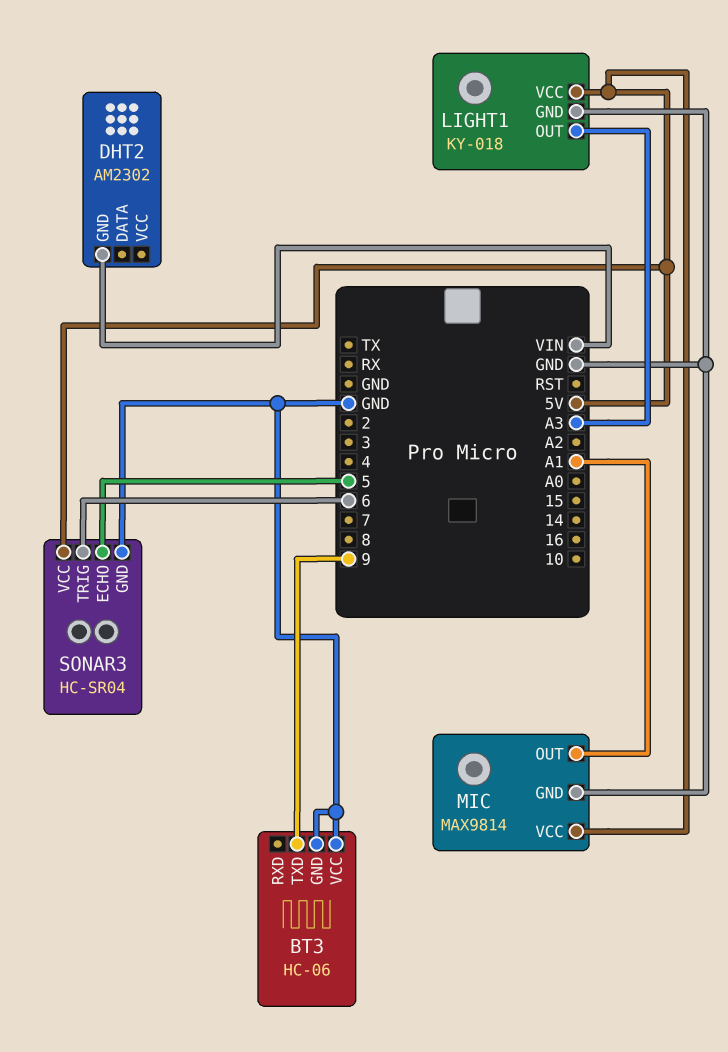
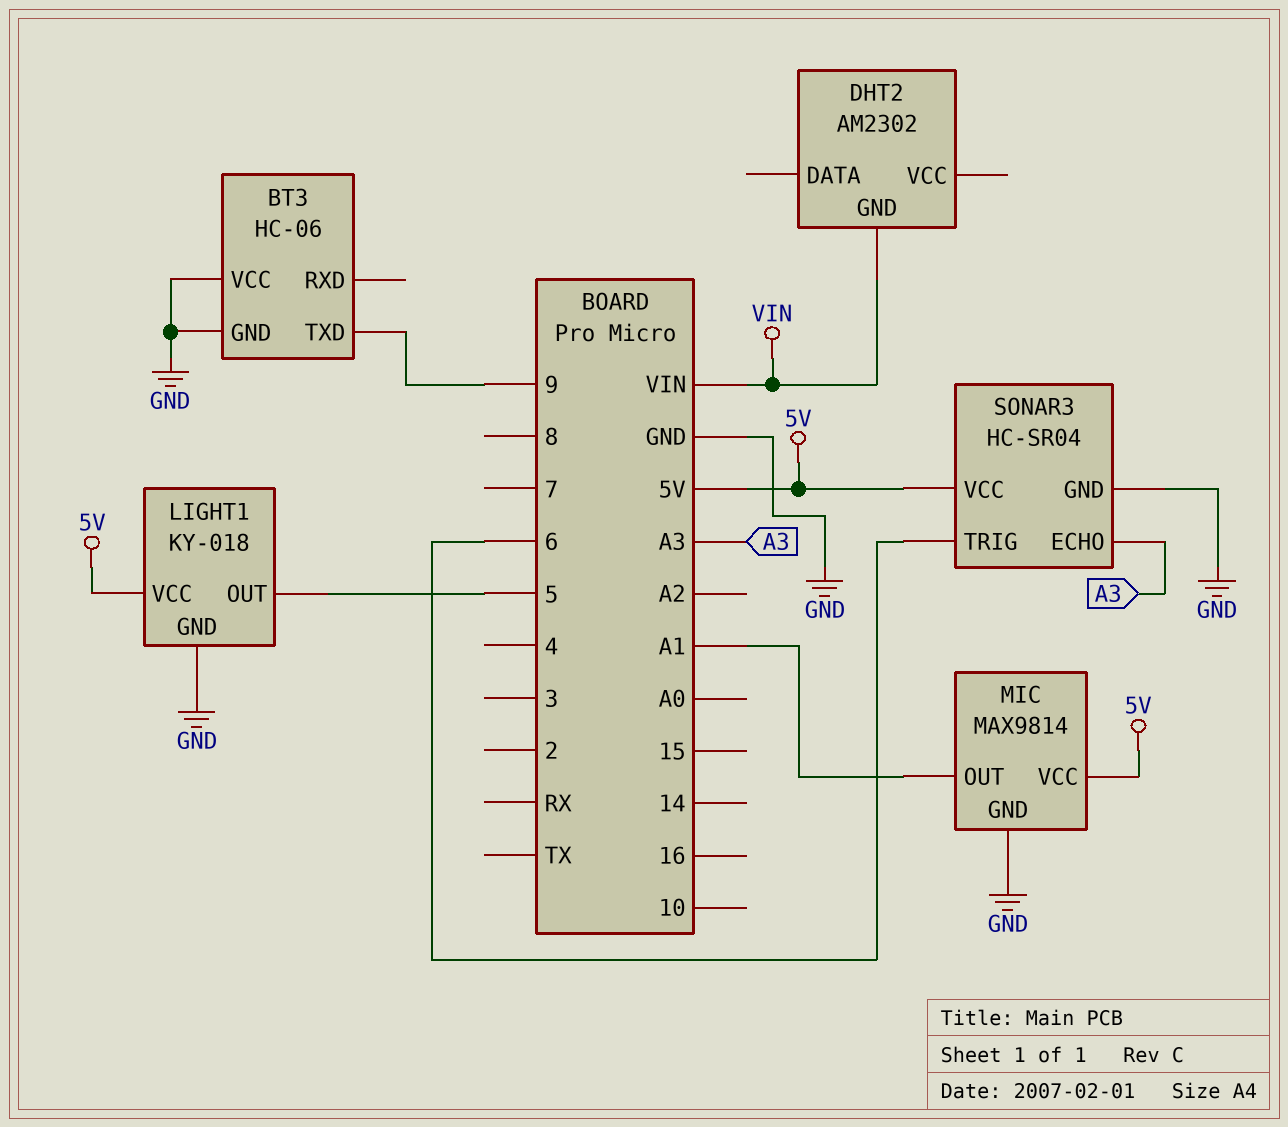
LIGHT1 pin OUT: A3 -> 5
SONAR3 pin ECHO: 5 -> A3

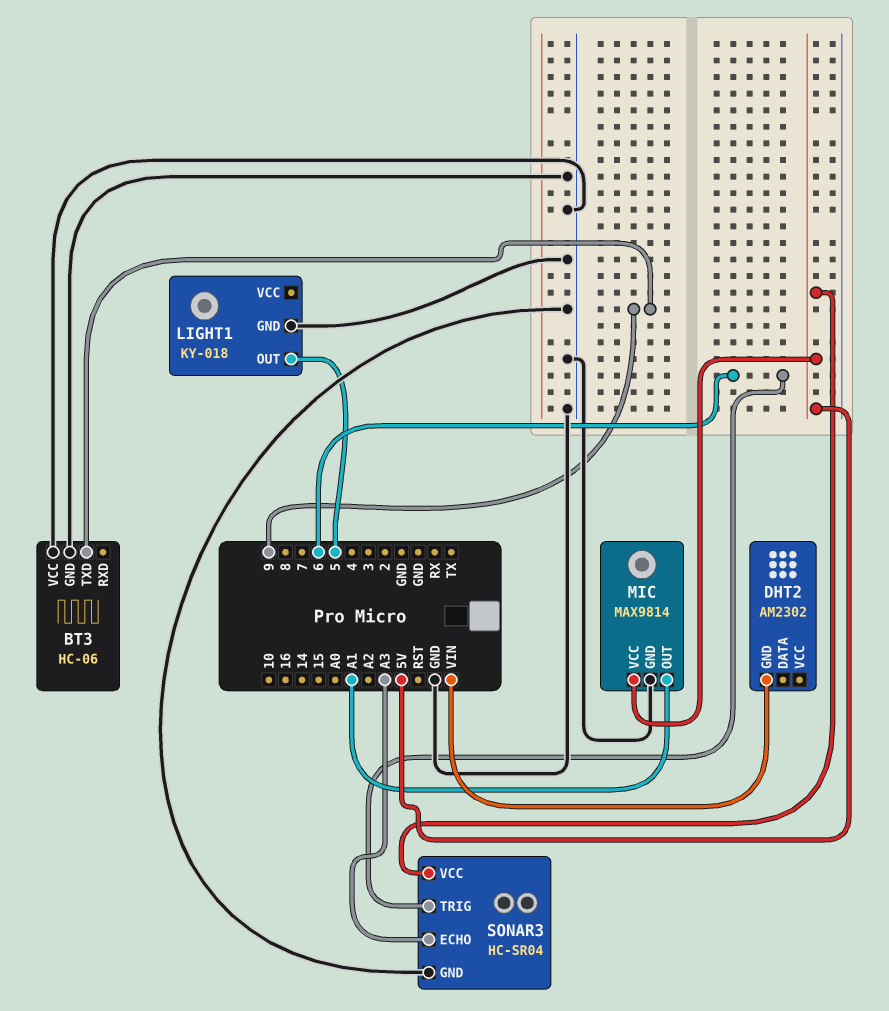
LIGHT1 pin VCC: 5V -> none

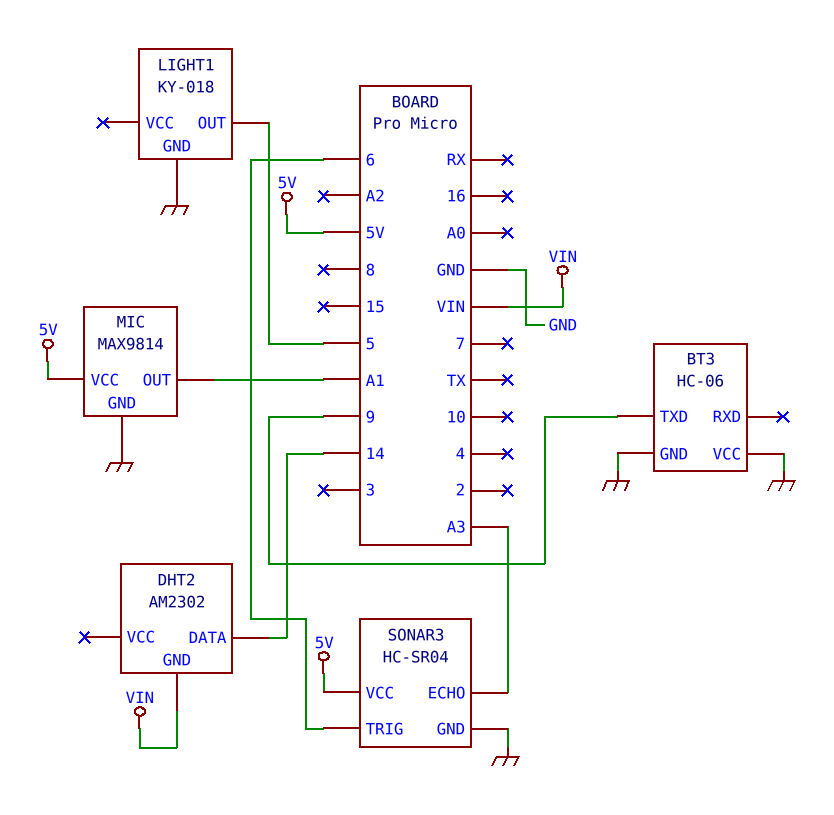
DHT2 pin DATA: none -> 14

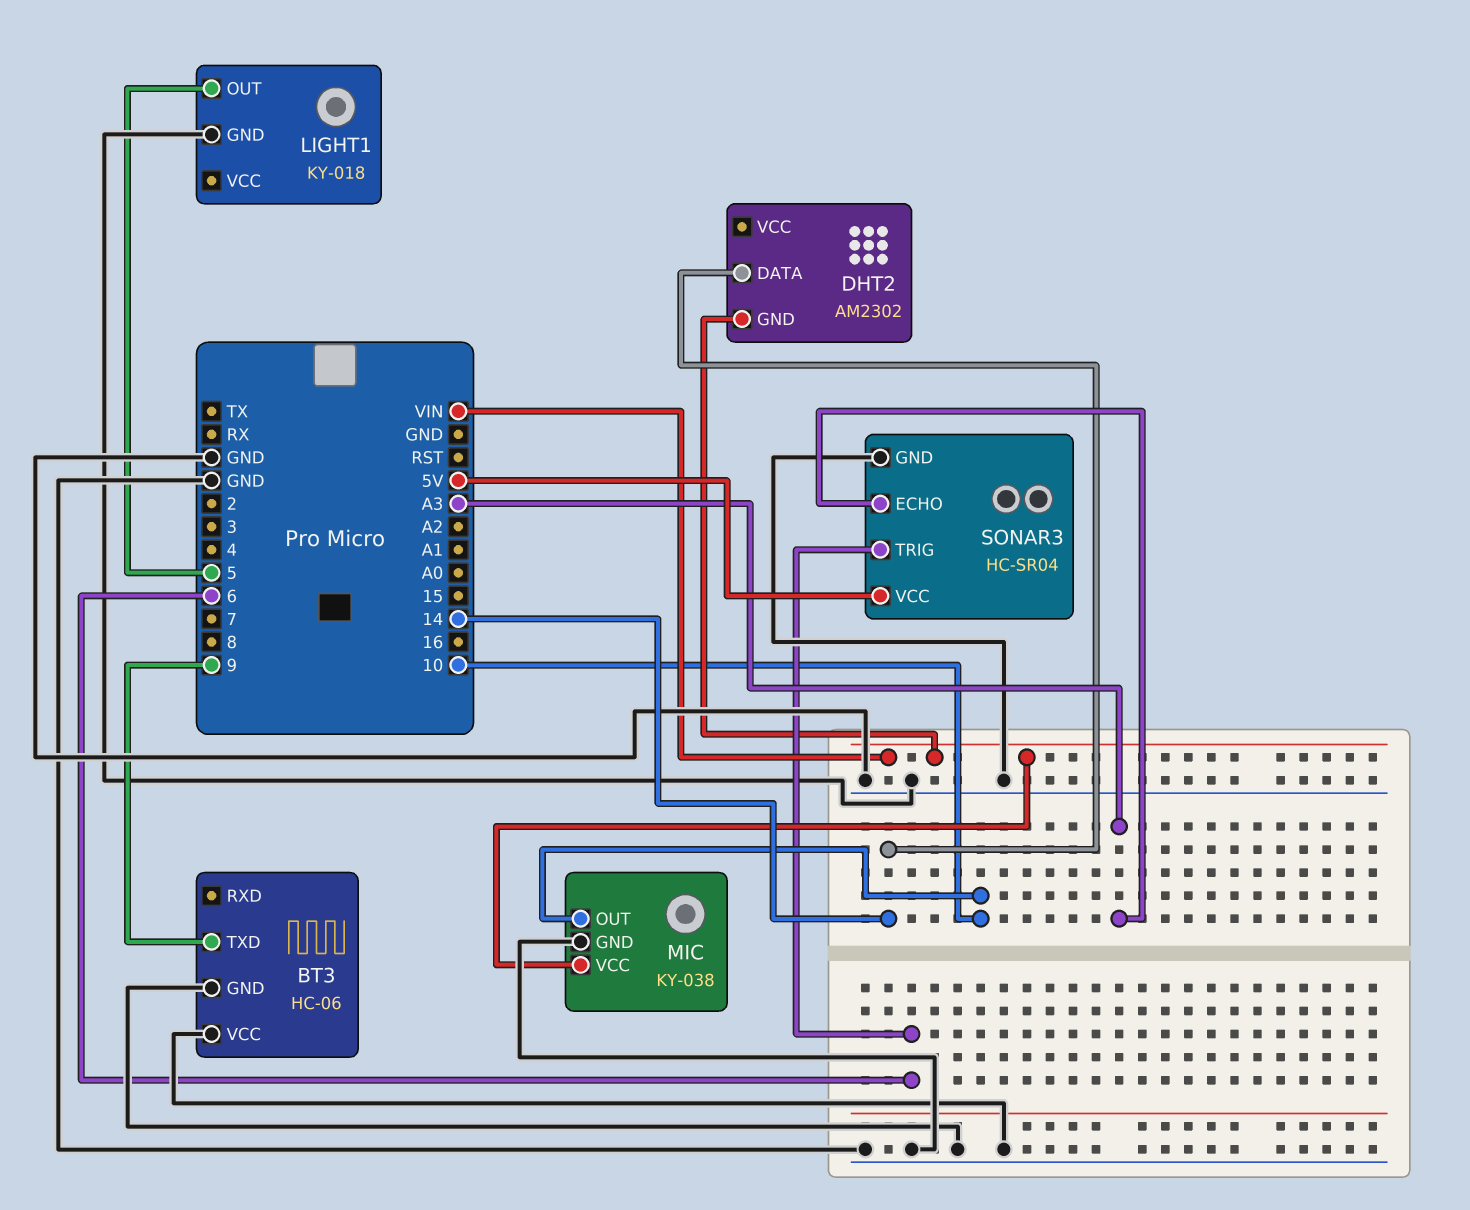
MIC: MAX9814 -> KY-038
MIC pin OUT: A1 -> 10
MIC pin VCC: 5V -> VIN

